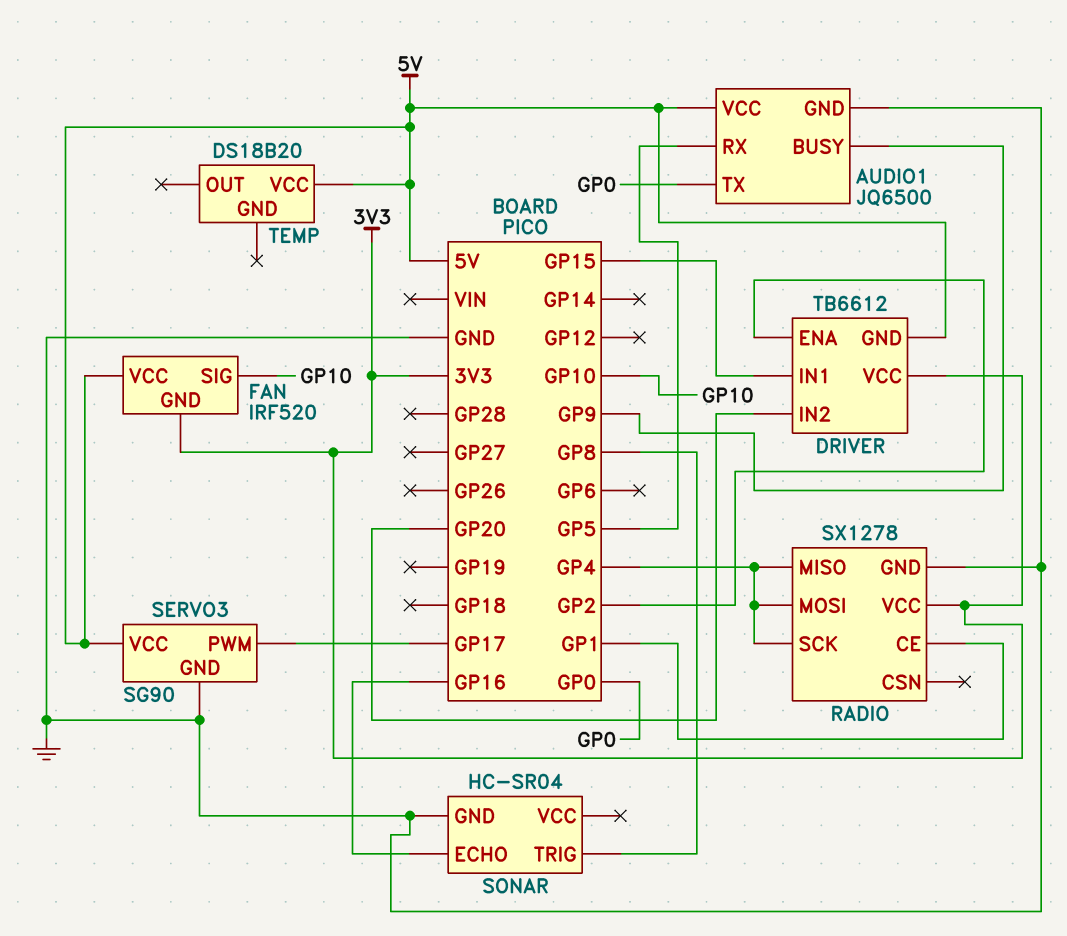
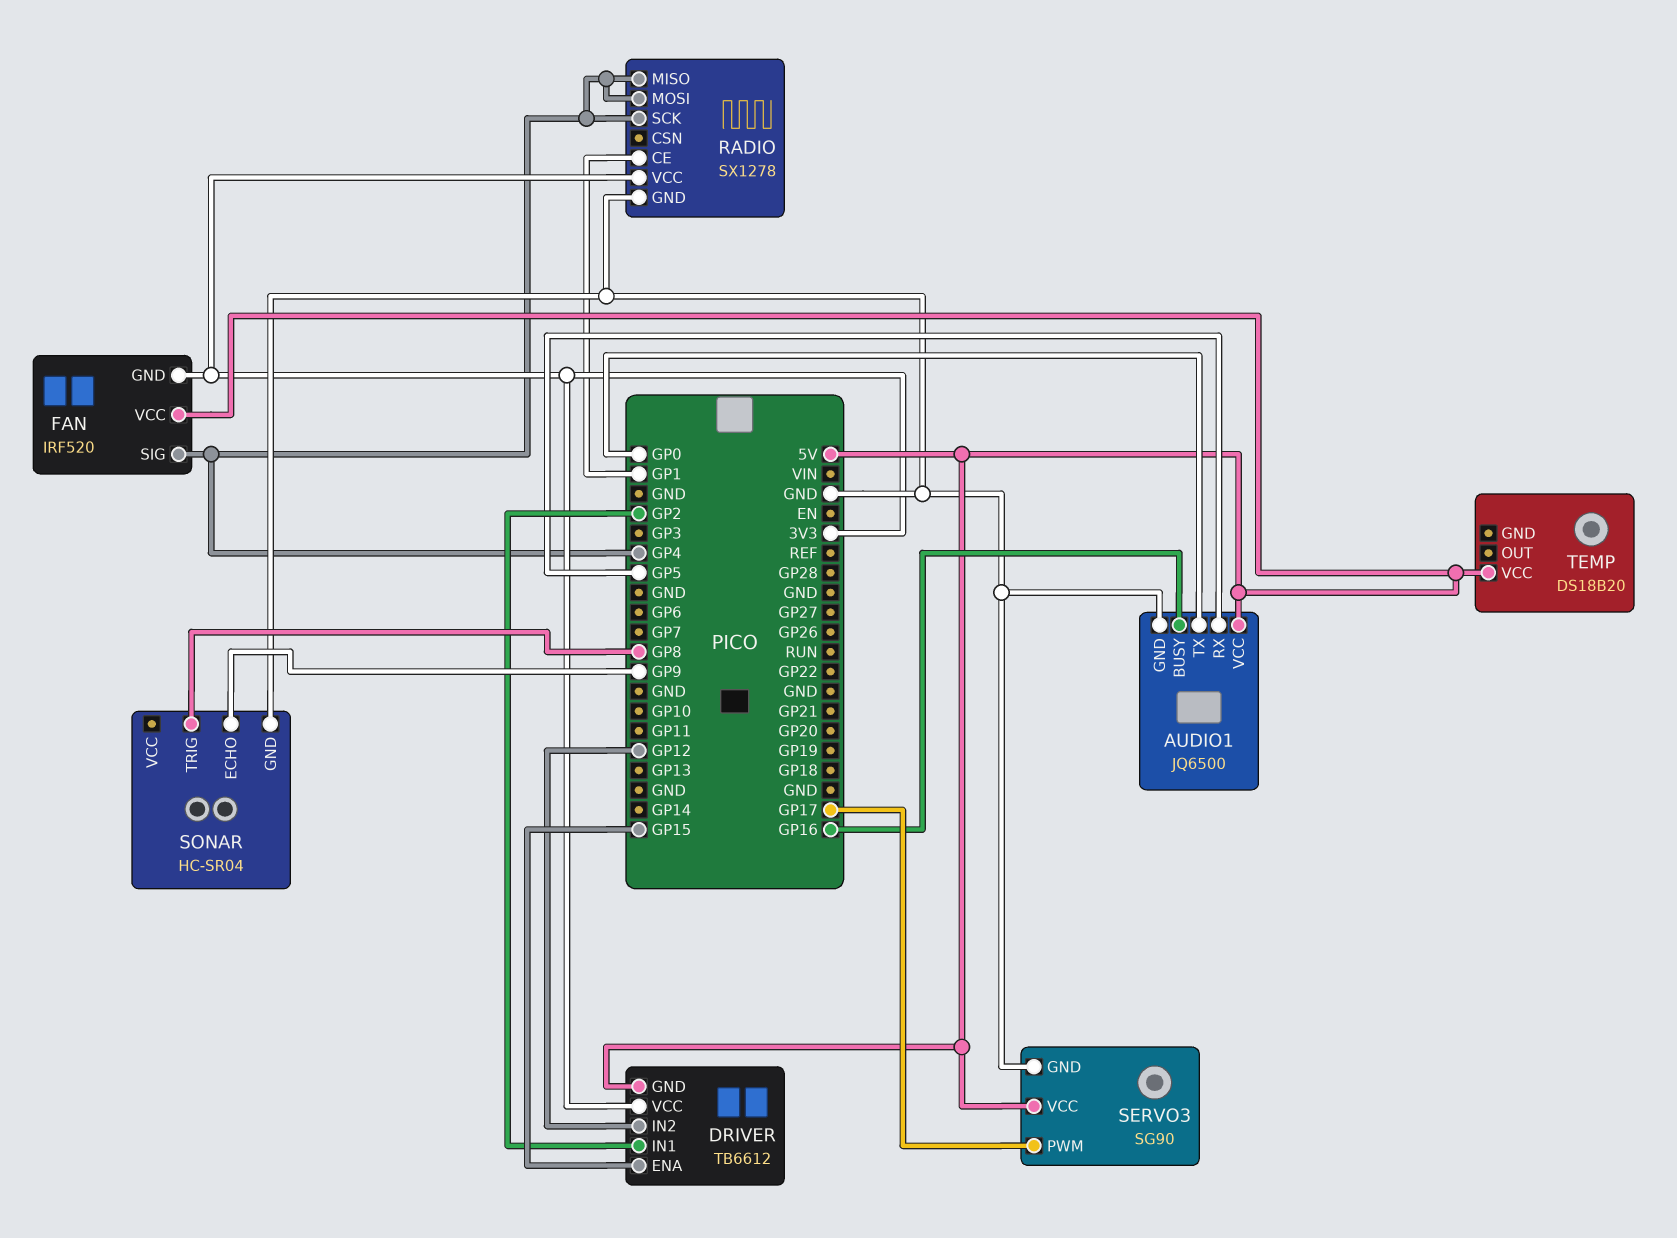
AUDIO1 pin BUSY: GP9 -> GP16
DRIVER pin ENA: GP2 -> GP15
DRIVER pin IN1: GP15 -> GP2
DRIVER pin IN2: GP20 -> GP12
FAN pin SIG: GP10 -> GP4
SONAR pin ECHO: GP16 -> GP9

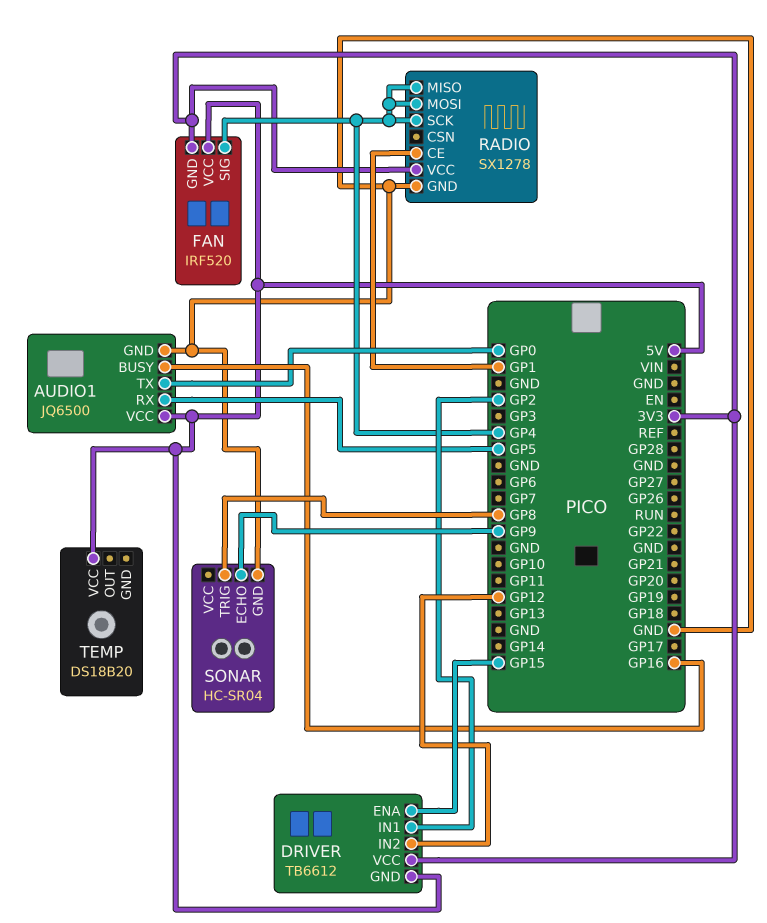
SERVO3: SG90 -> none
SERVO3 pin GND: GND -> none
SERVO3 pin PWM: GP17 -> none
SERVO3 pin VCC: 5V -> none

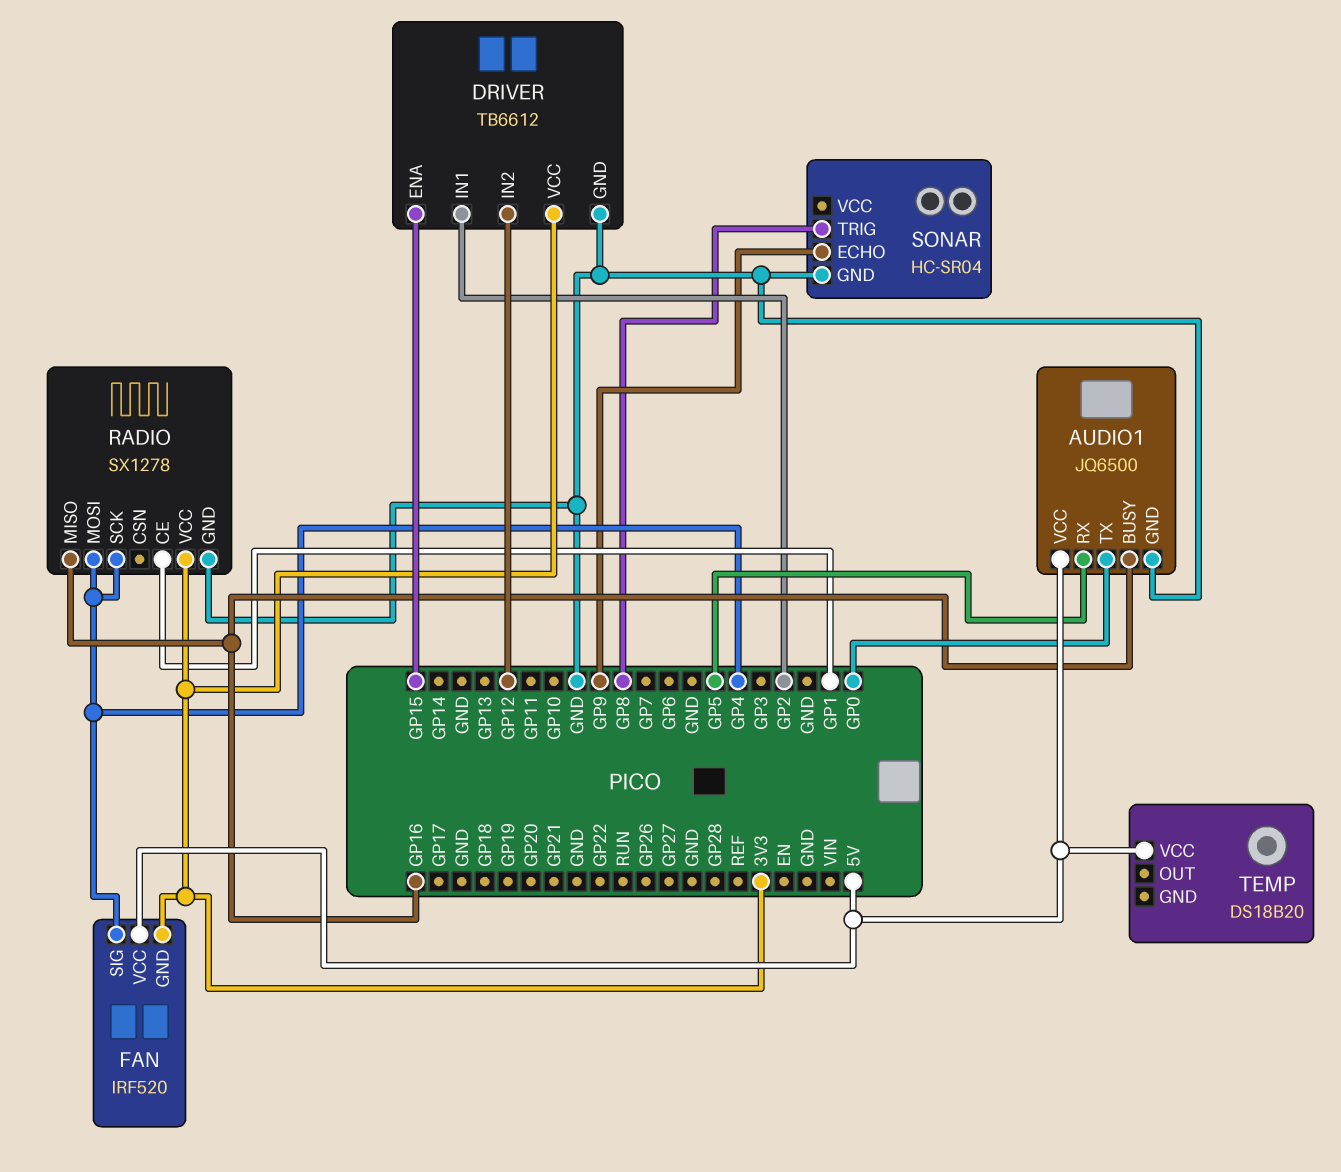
DRIVER pin GND: 5V -> GND
RADIO pin MISO: GP4 -> GP16

